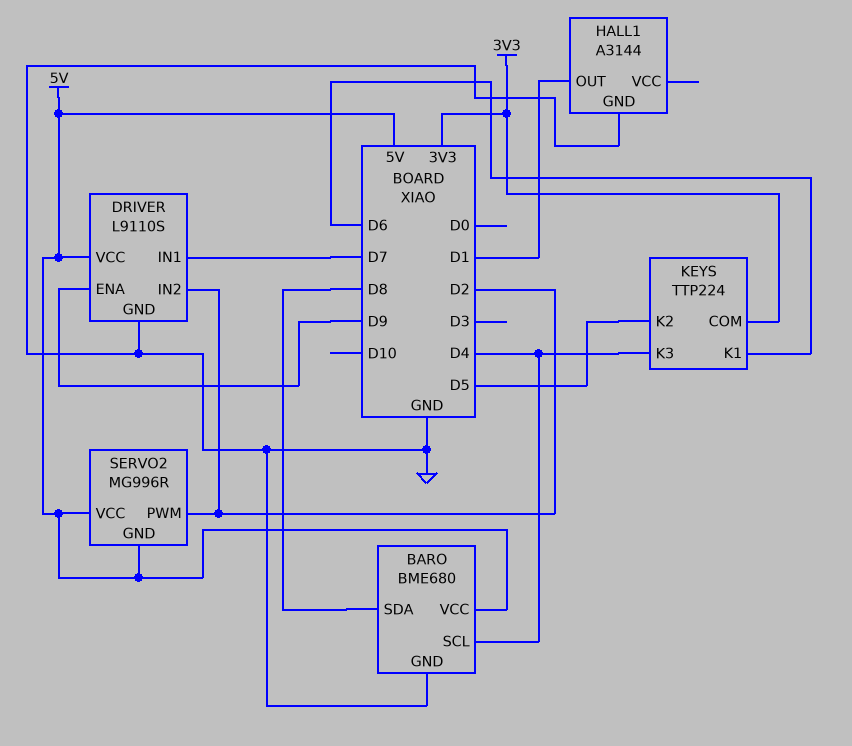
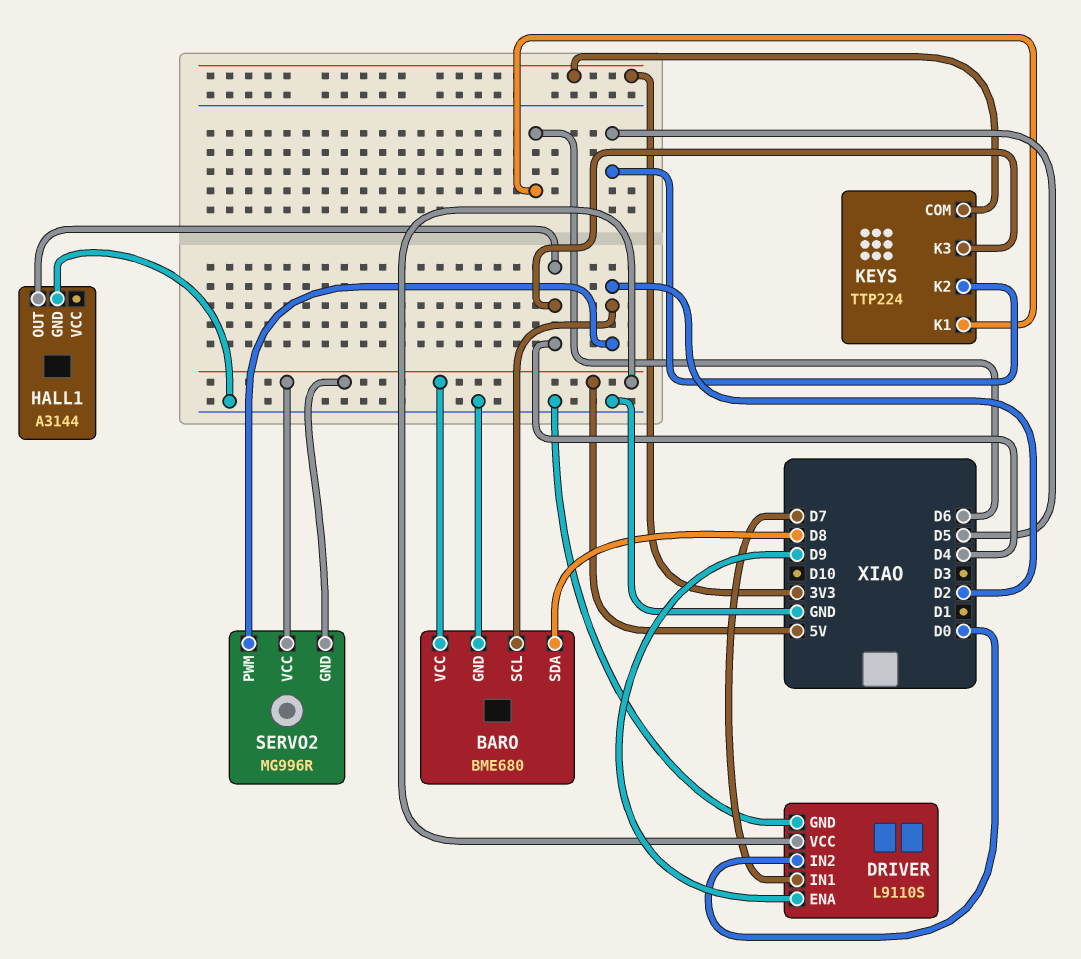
BARO pin SCL: D4 -> D2
DRIVER pin IN2: D2 -> D0
HALL1 pin OUT: D1 -> D4

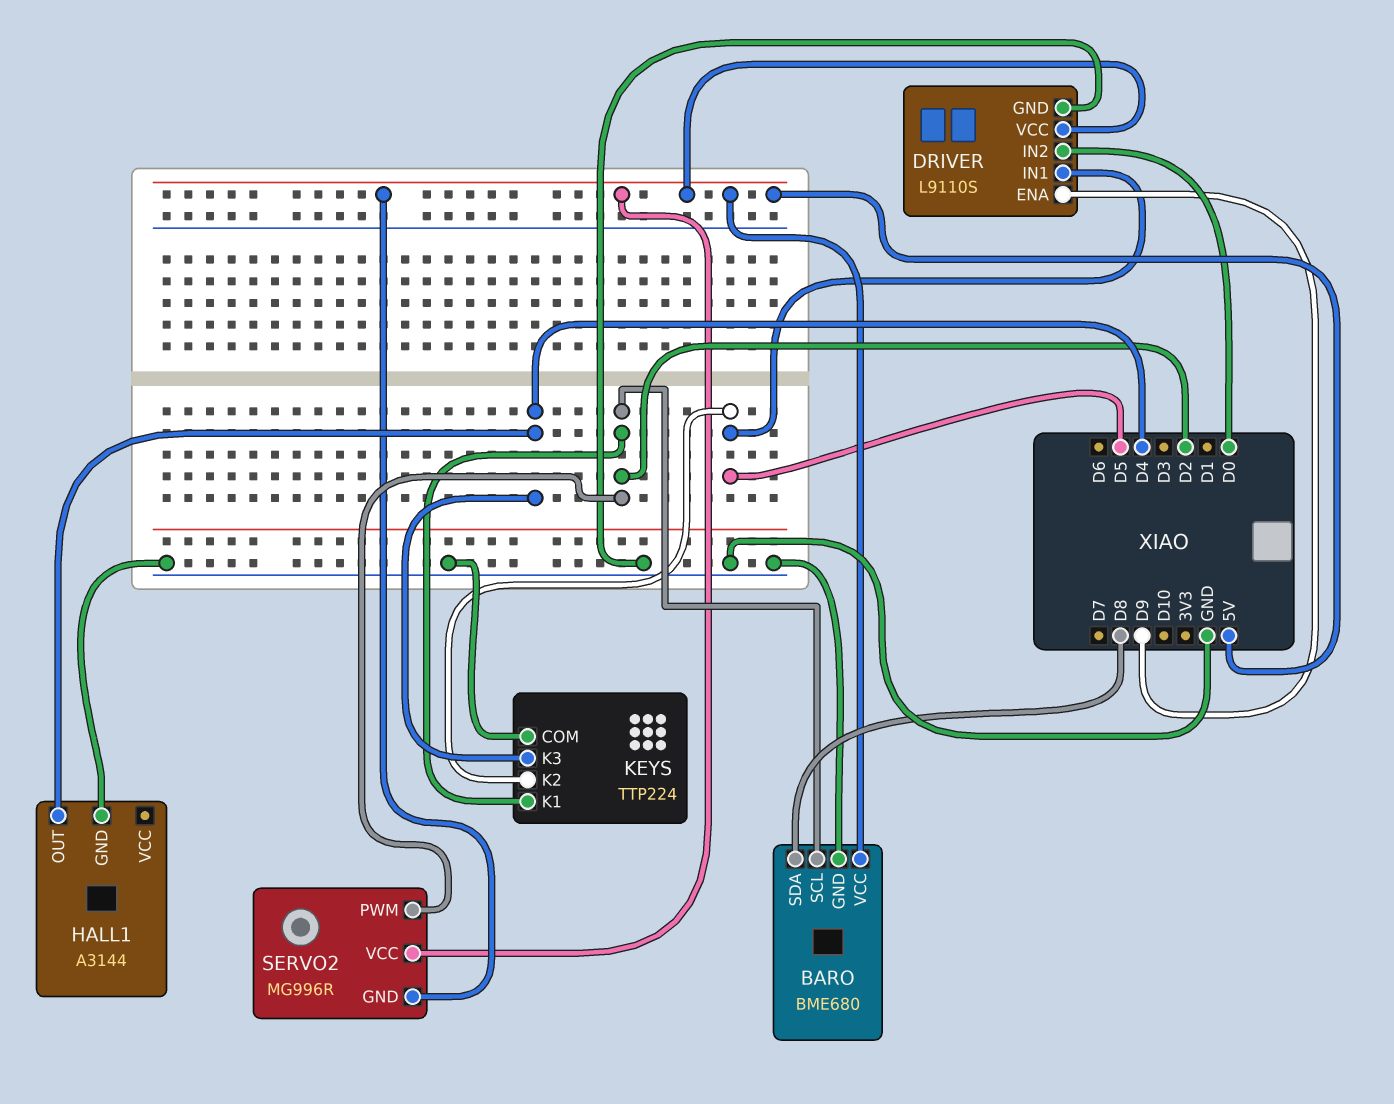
DRIVER pin IN1: D7 -> D5
KEYS pin COM: 3V3 -> GND
KEYS pin K1: D6 -> D2

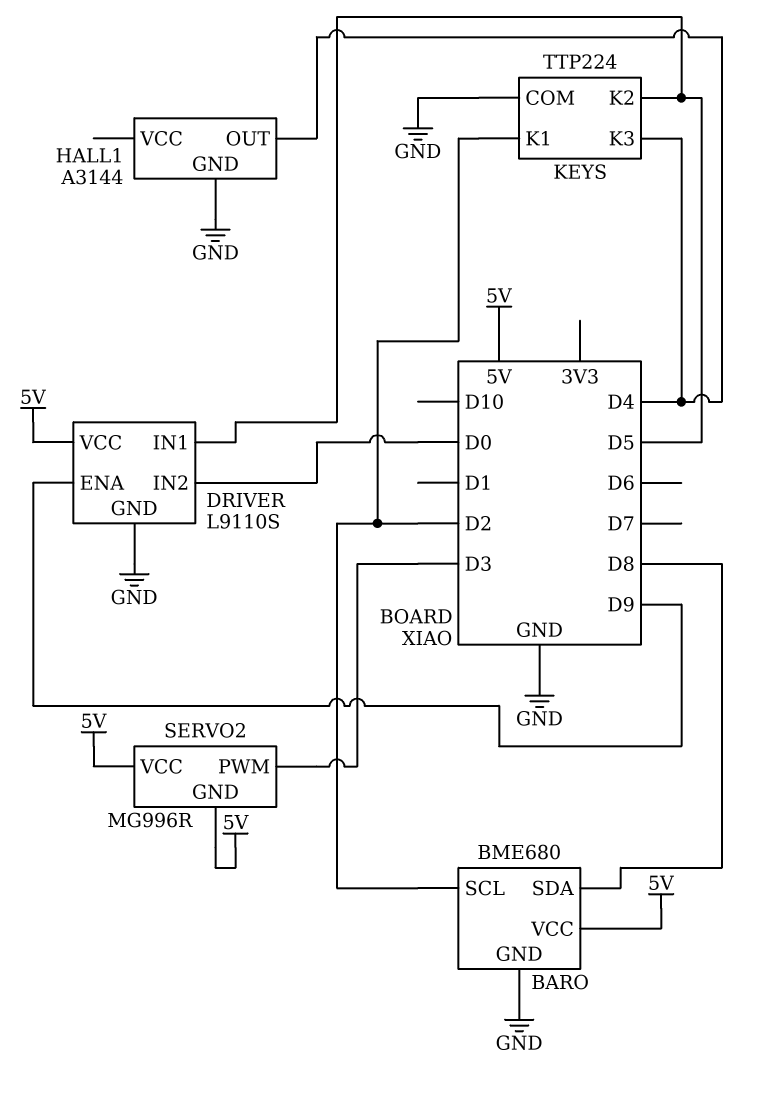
SERVO2 pin PWM: D2 -> D3

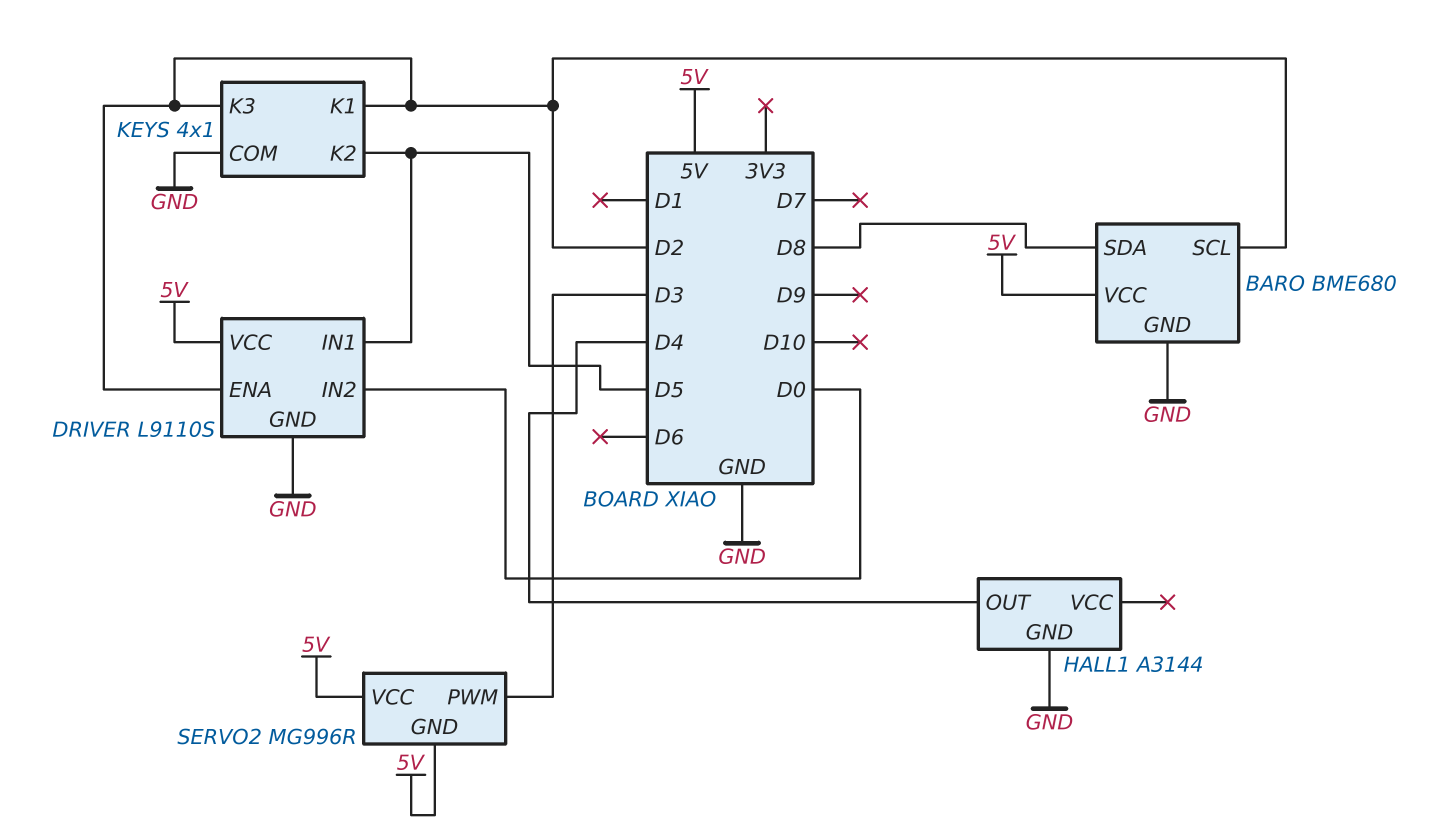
DRIVER pin ENA: D9 -> D2
KEYS: TTP224 -> 4x1
KEYS pin K3: D4 -> D2

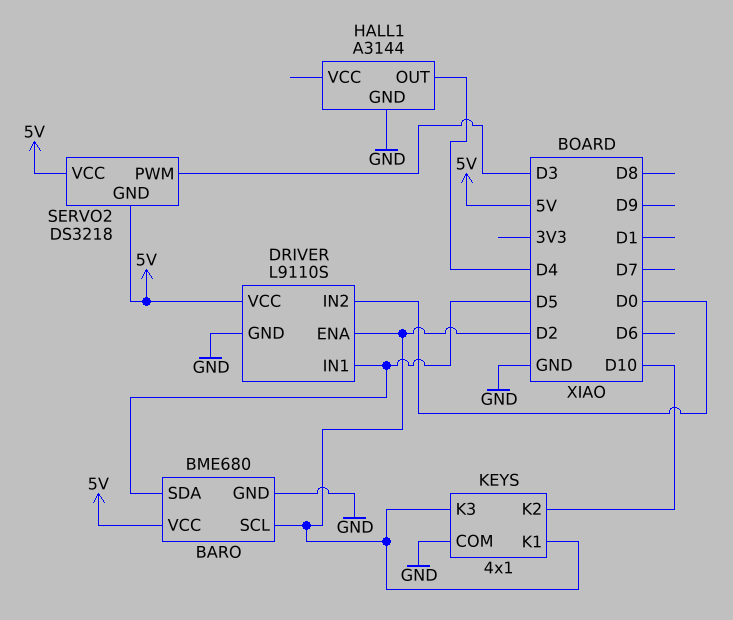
BARO pin SDA: D8 -> D5
KEYS pin K2: D5 -> D10
SERVO2: MG996R -> DS3218

